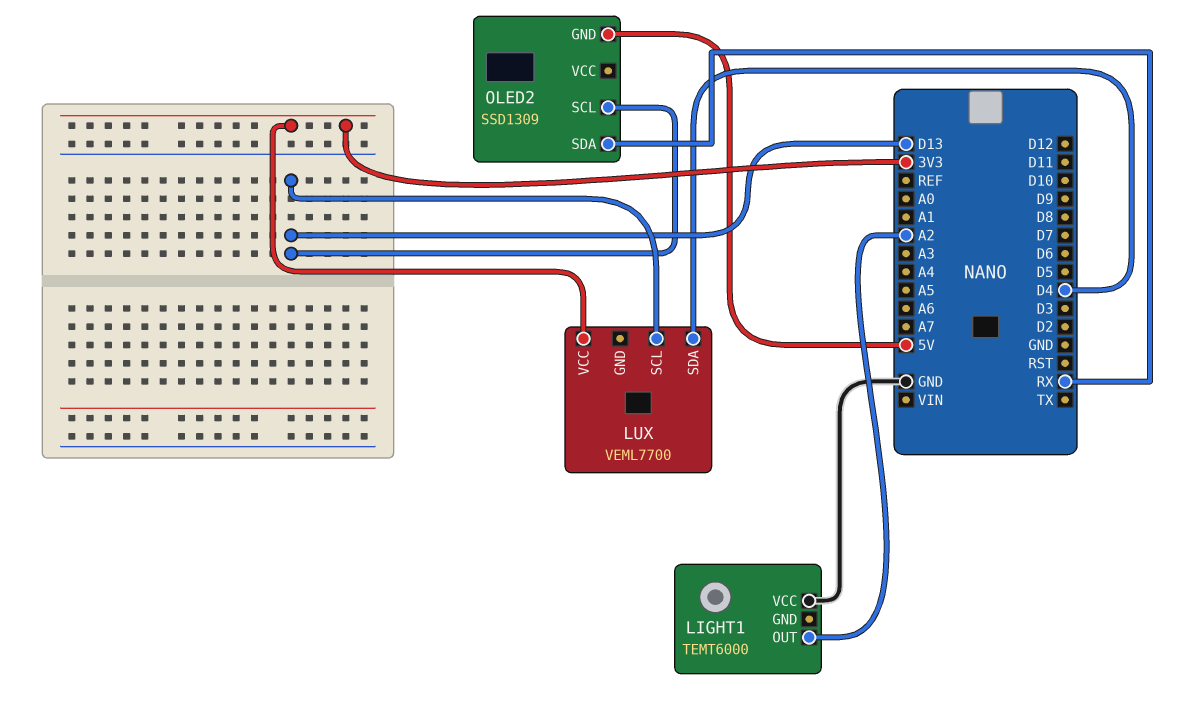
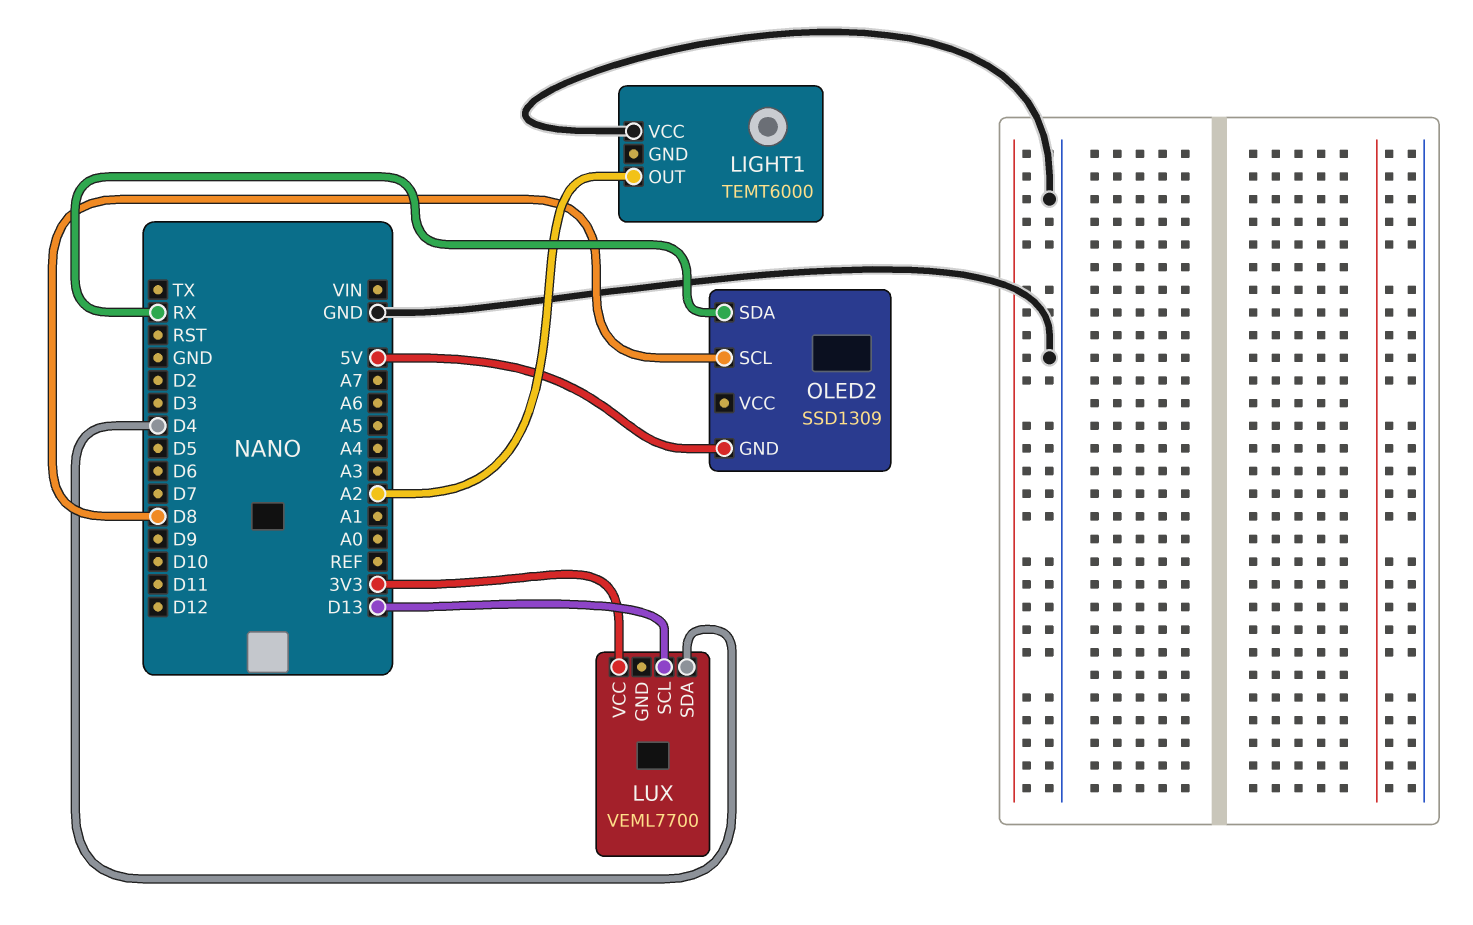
OLED2 pin SCL: D13 -> D8

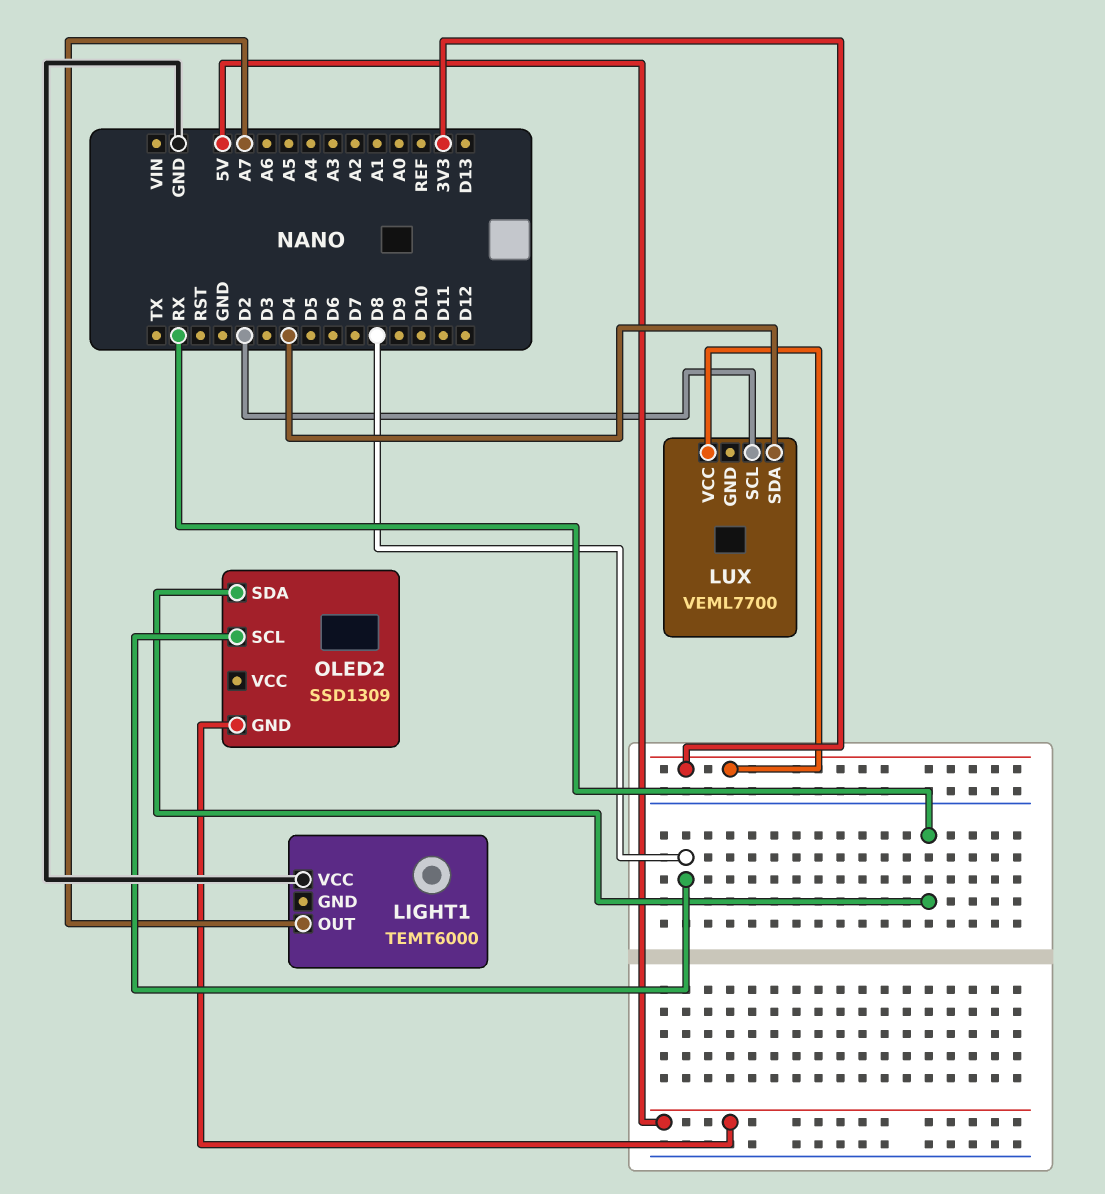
LIGHT1 pin OUT: A2 -> A7
LUX pin SCL: D13 -> D2

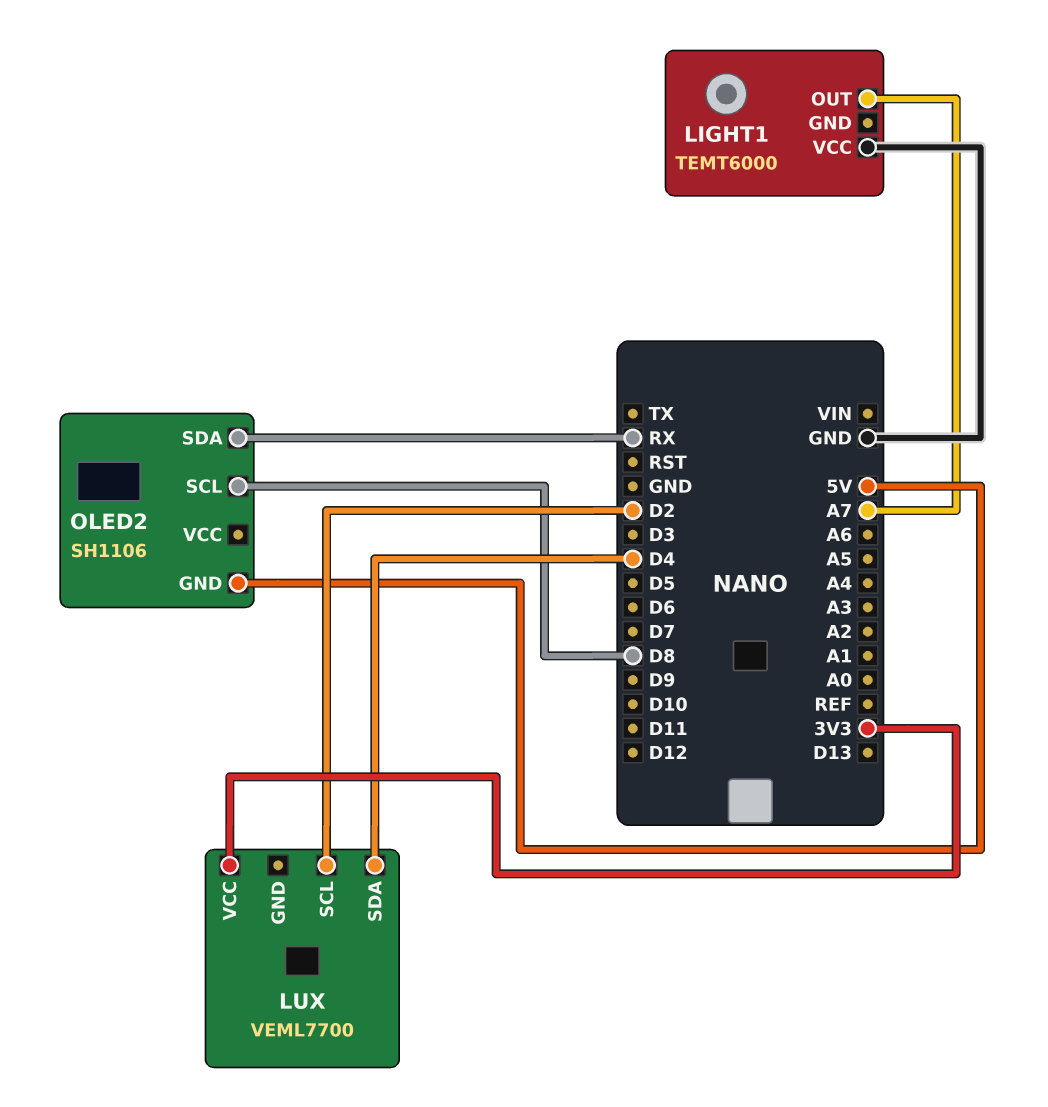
OLED2: SSD1309 -> SH1106

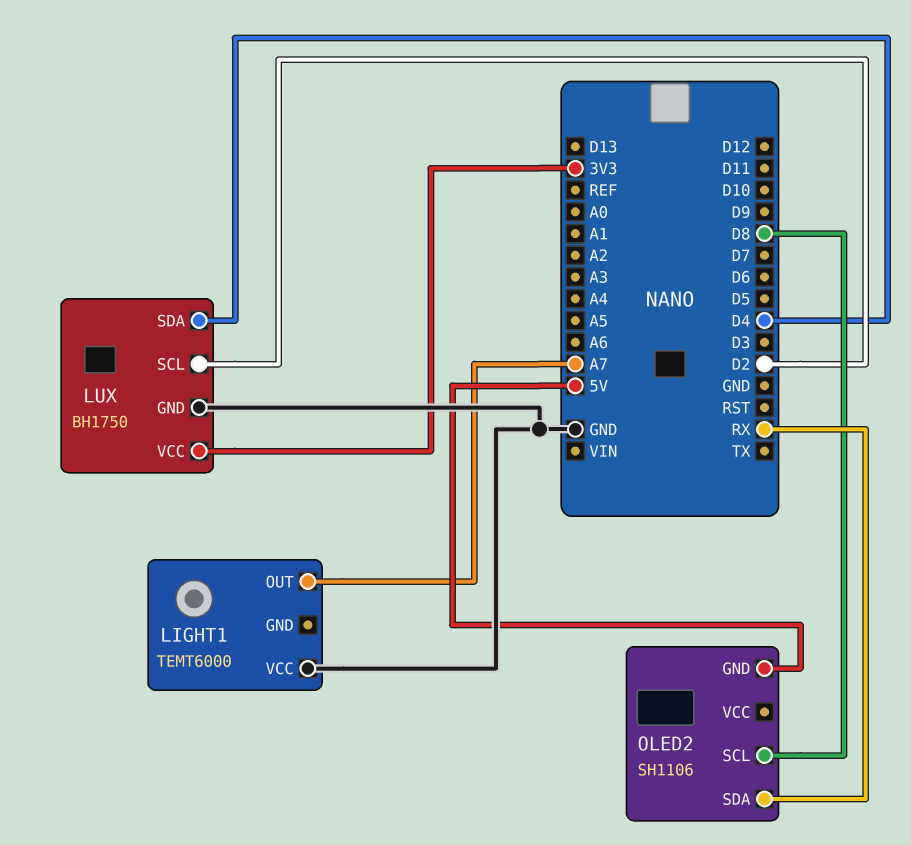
LUX: VEML7700 -> BH1750
LUX pin GND: none -> GND

